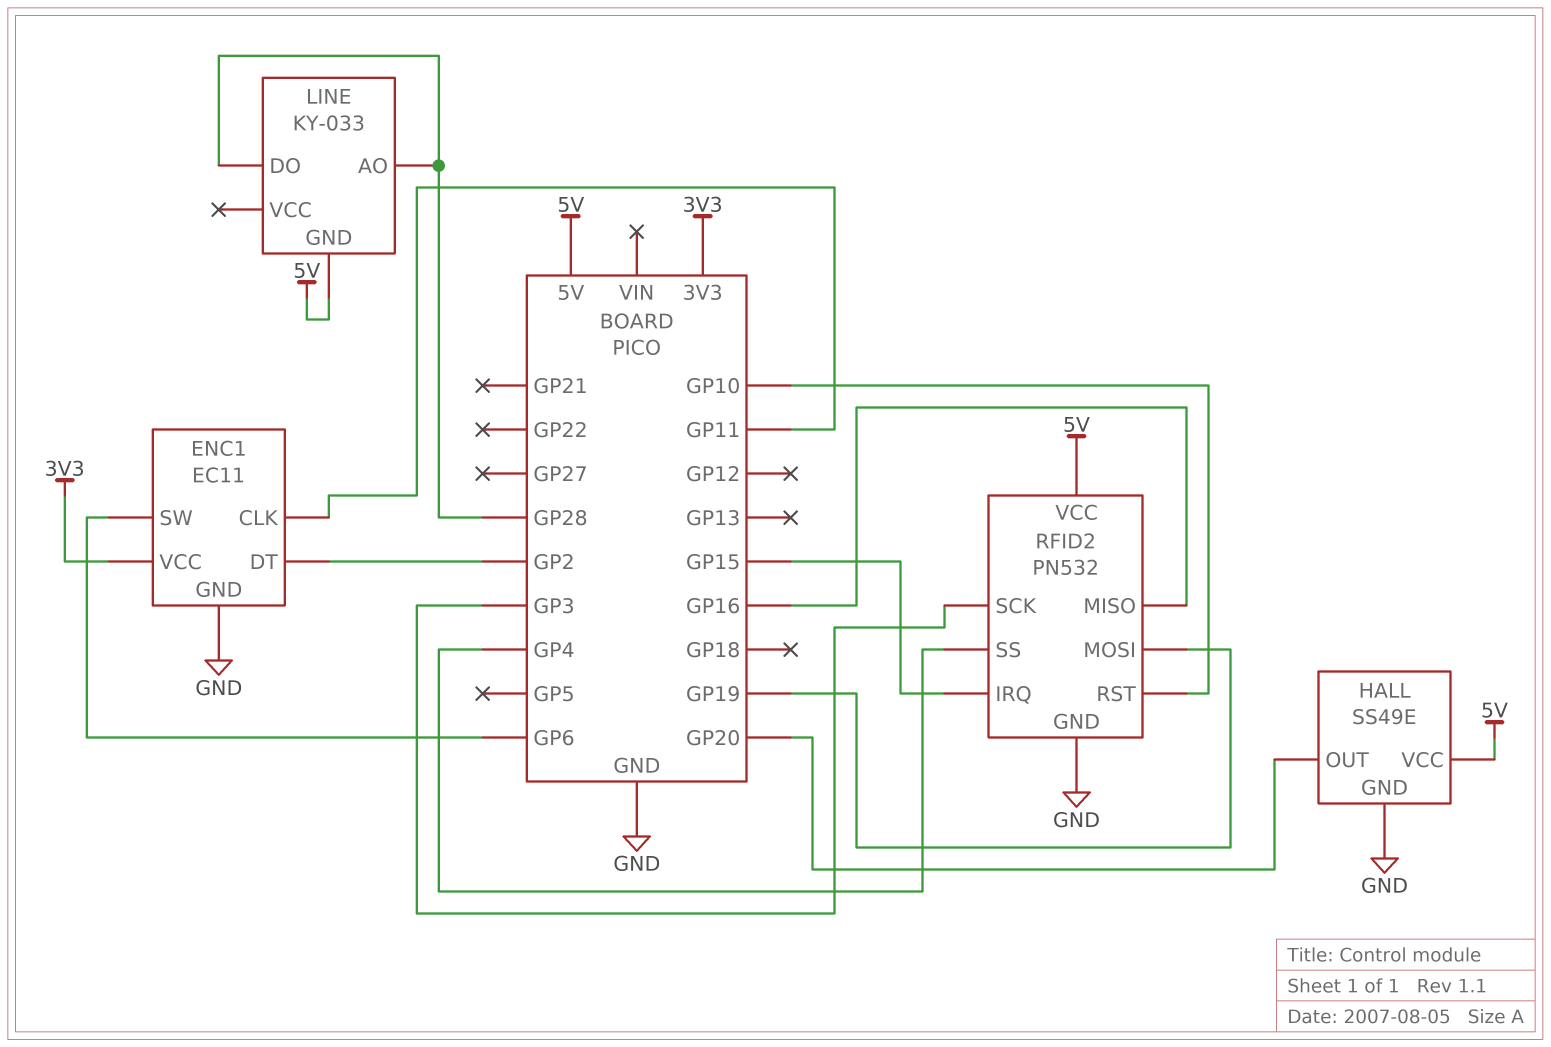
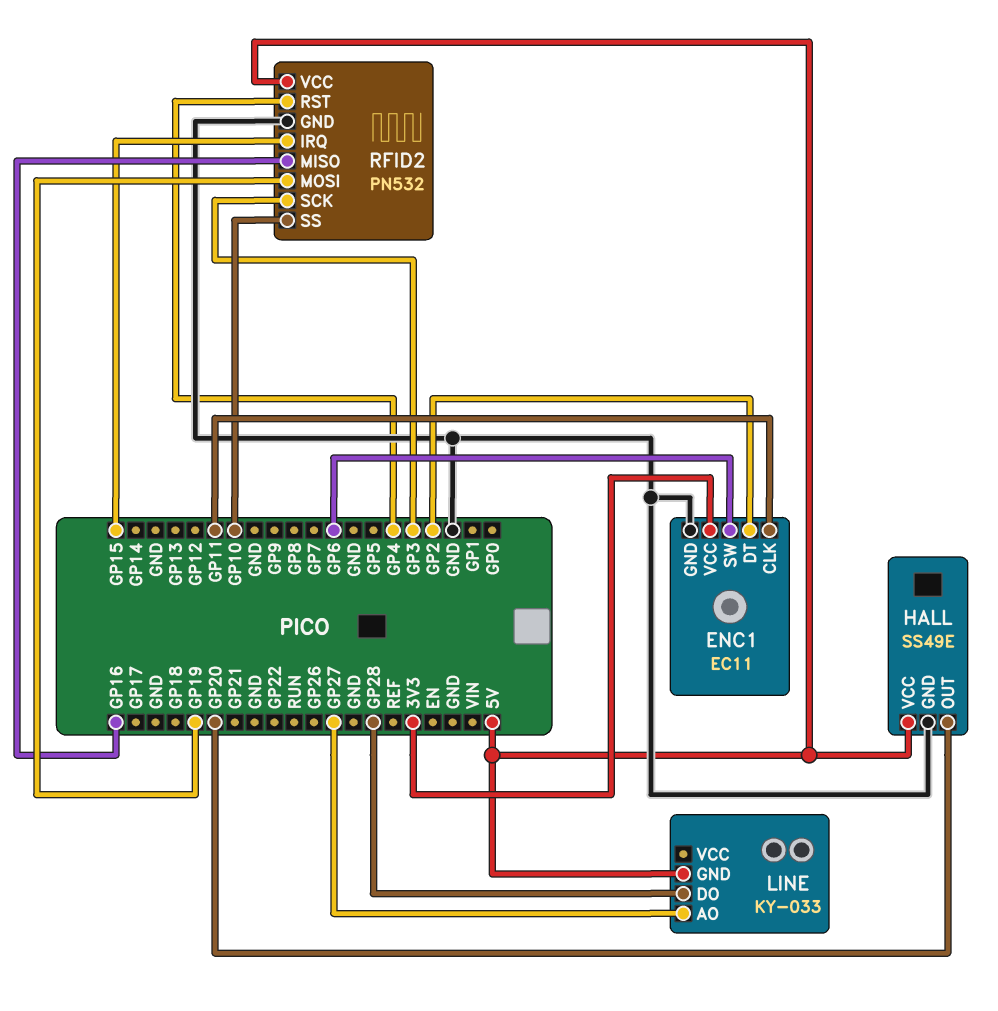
LINE pin AO: GP28 -> GP27
RFID2 pin RST: GP10 -> GP4
RFID2 pin SS: GP4 -> GP10

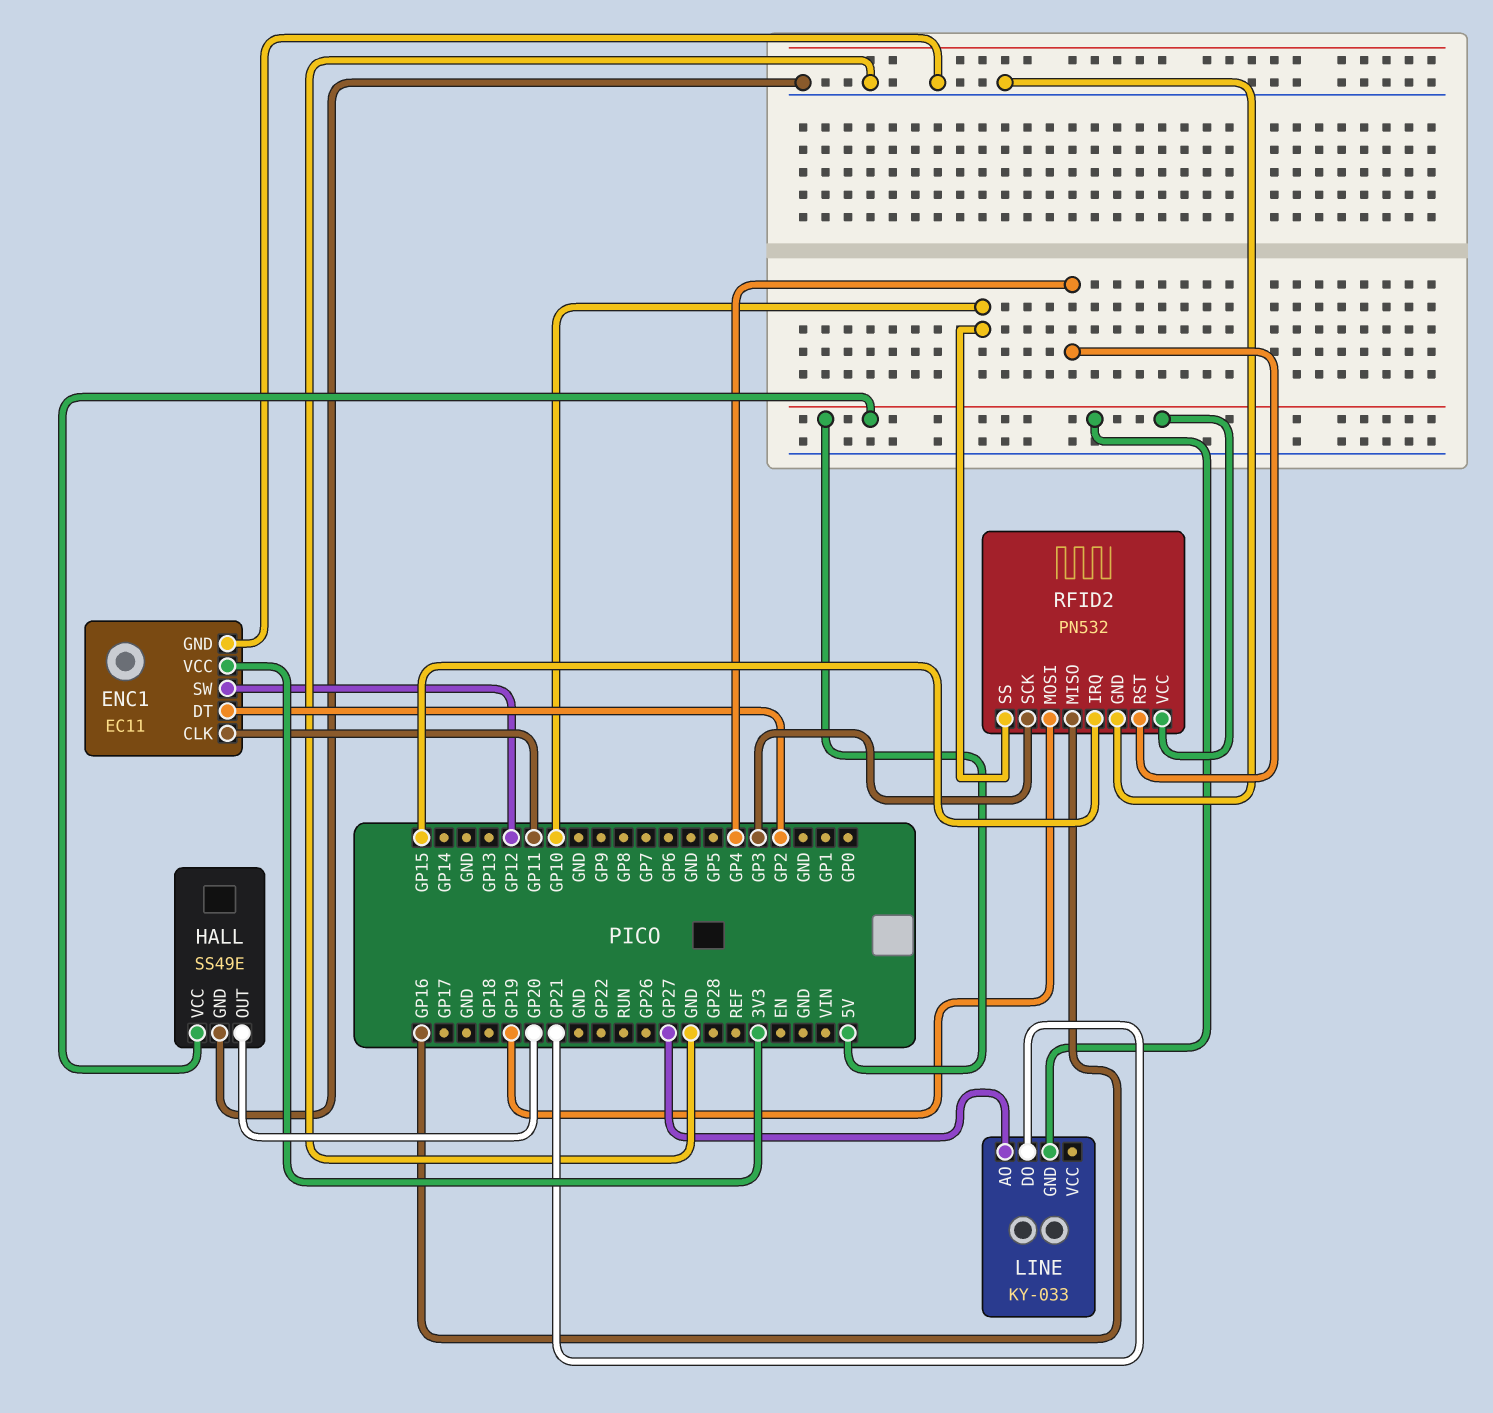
ENC1 pin SW: GP6 -> GP12
LINE pin DO: GP28 -> GP21

